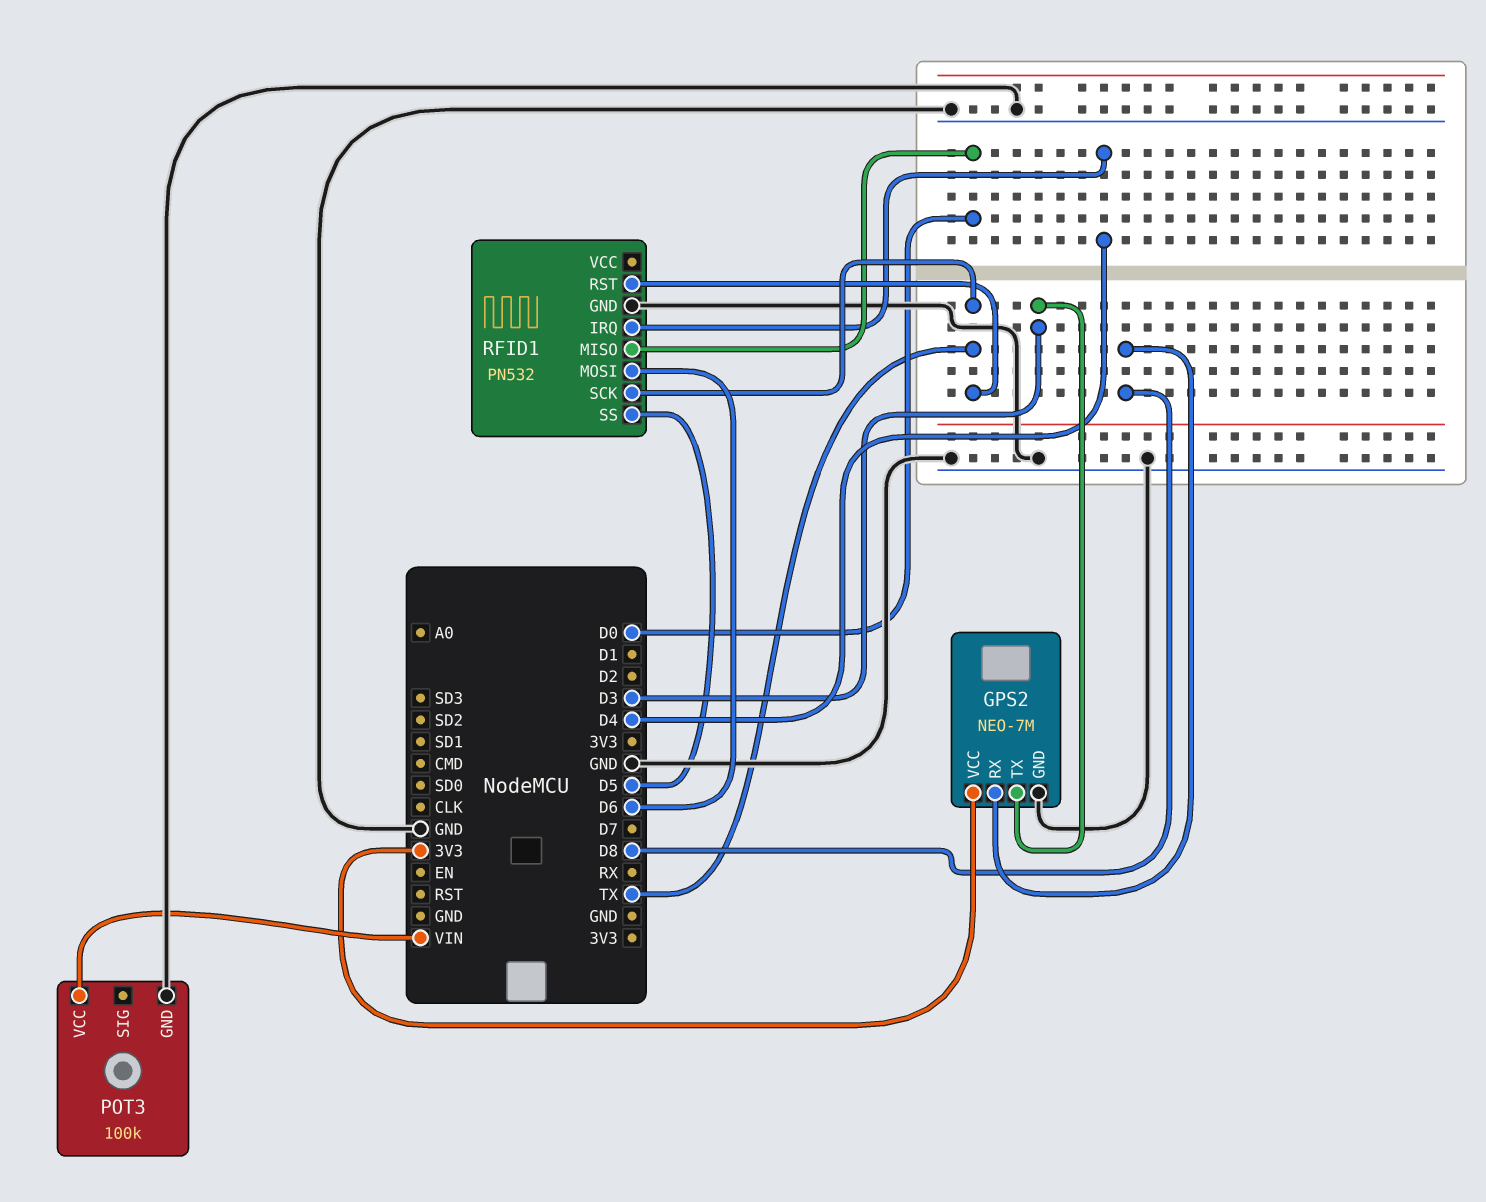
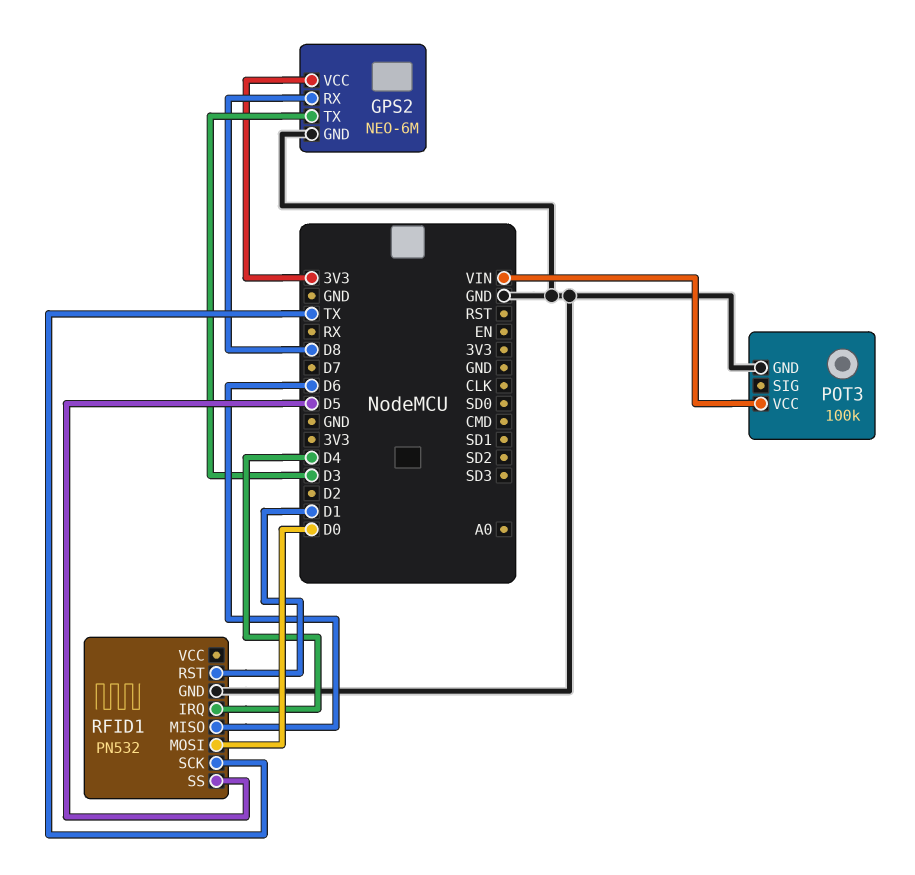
GPS2: NEO-7M -> NEO-6M
RFID1 pin MISO: D0 -> D6
RFID1 pin MOSI: D6 -> D0
RFID1 pin RST: TX -> D1

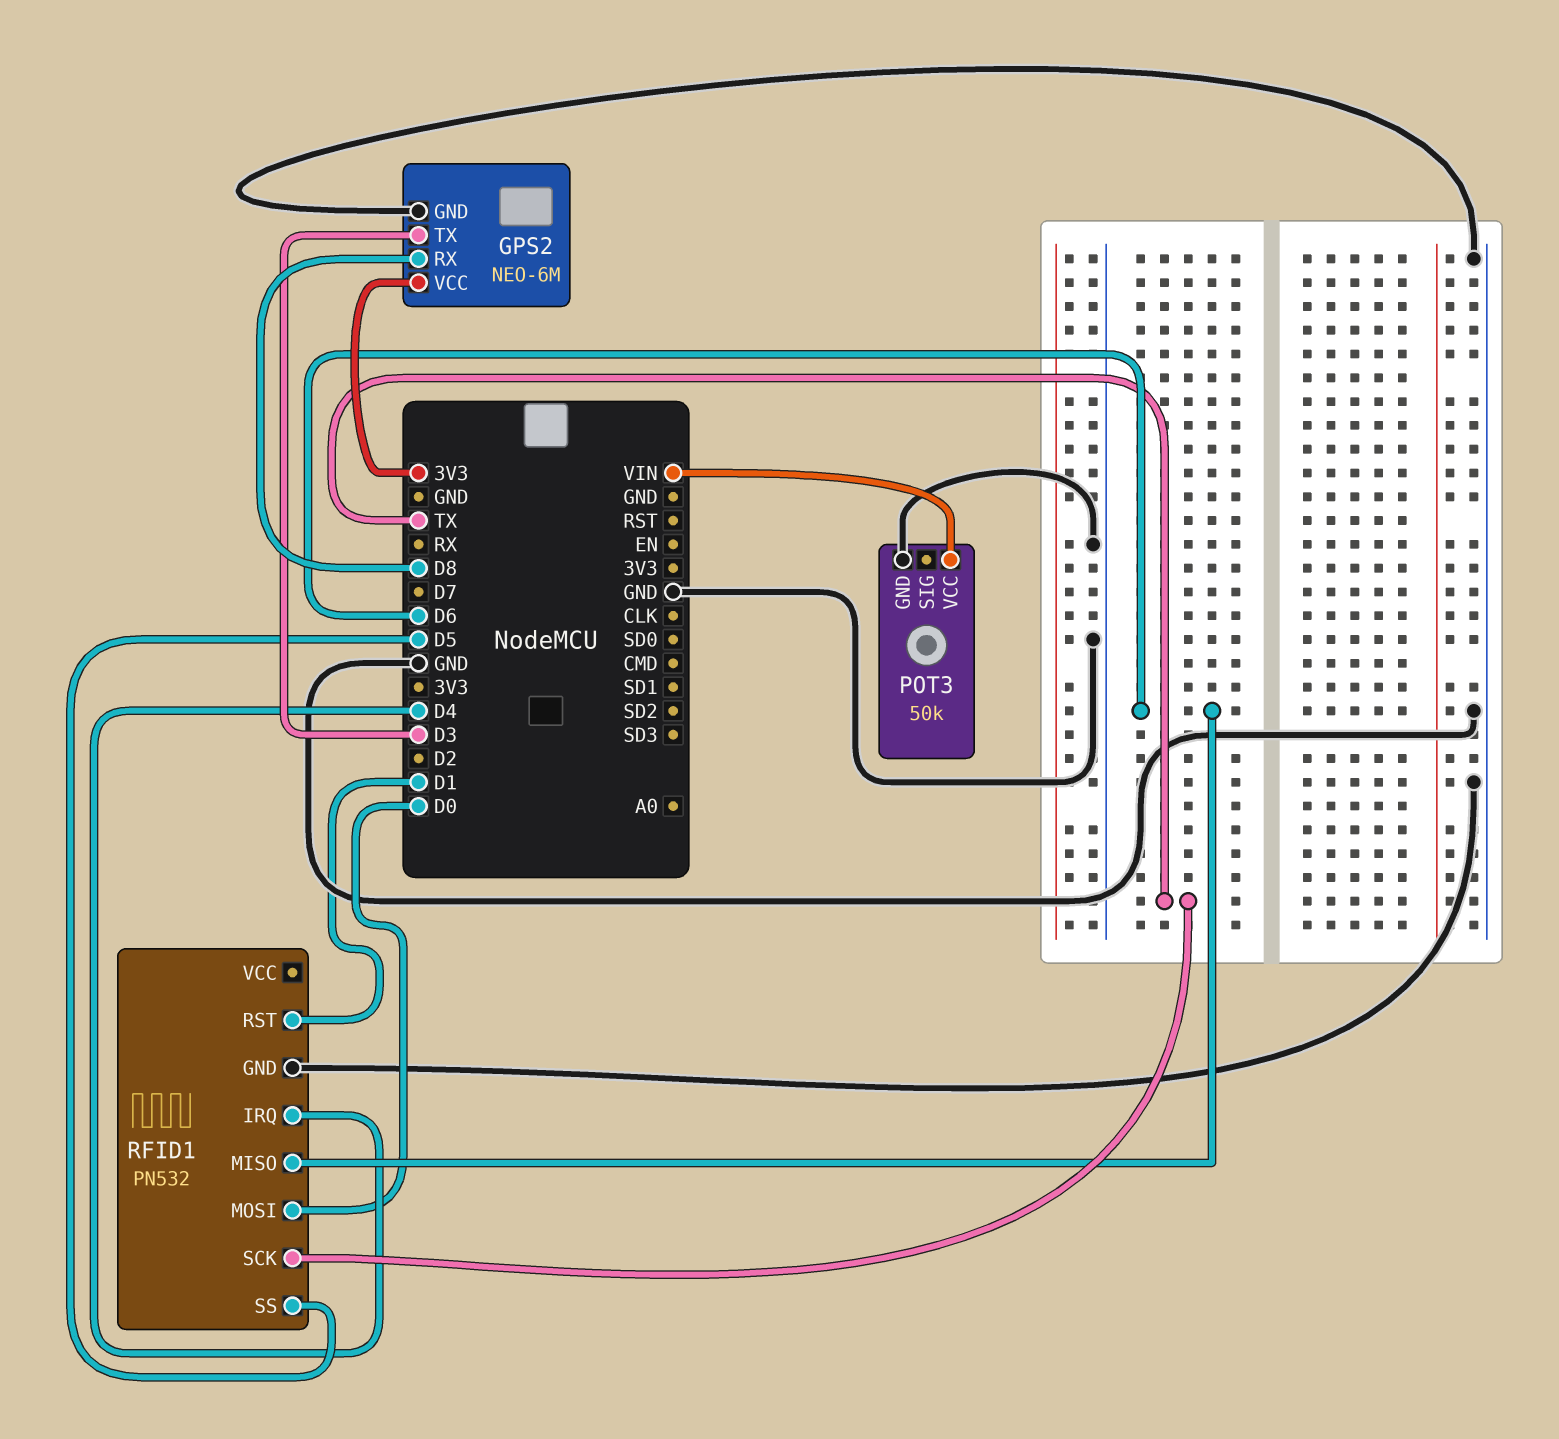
POT3: 100k -> 50k

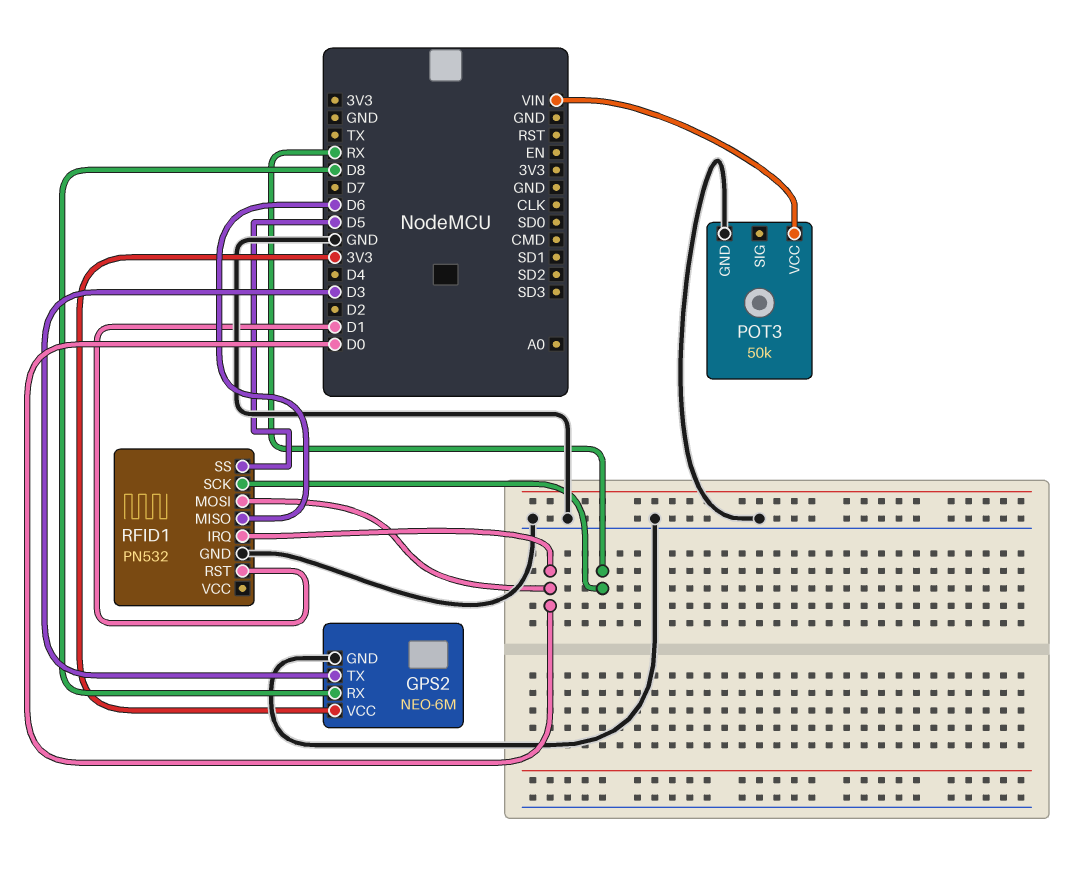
RFID1 pin IRQ: D4 -> D0
RFID1 pin SCK: TX -> RX

